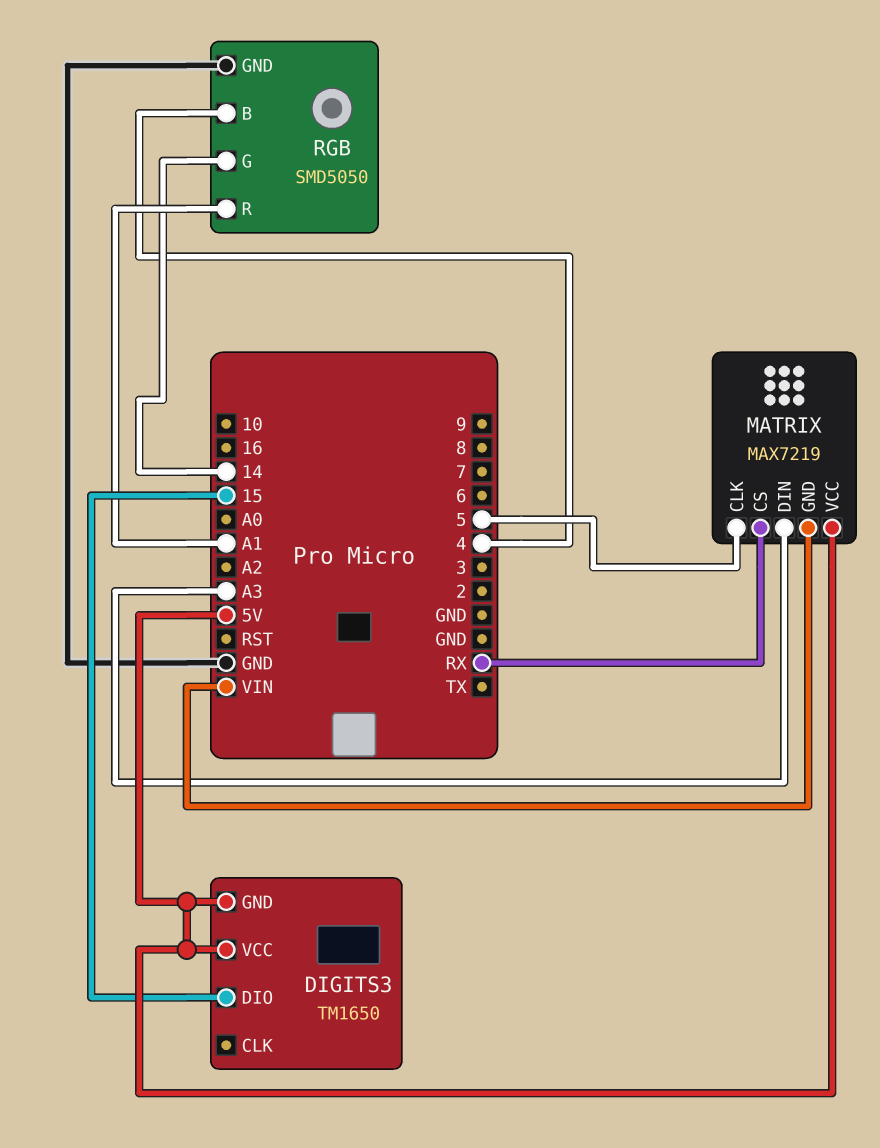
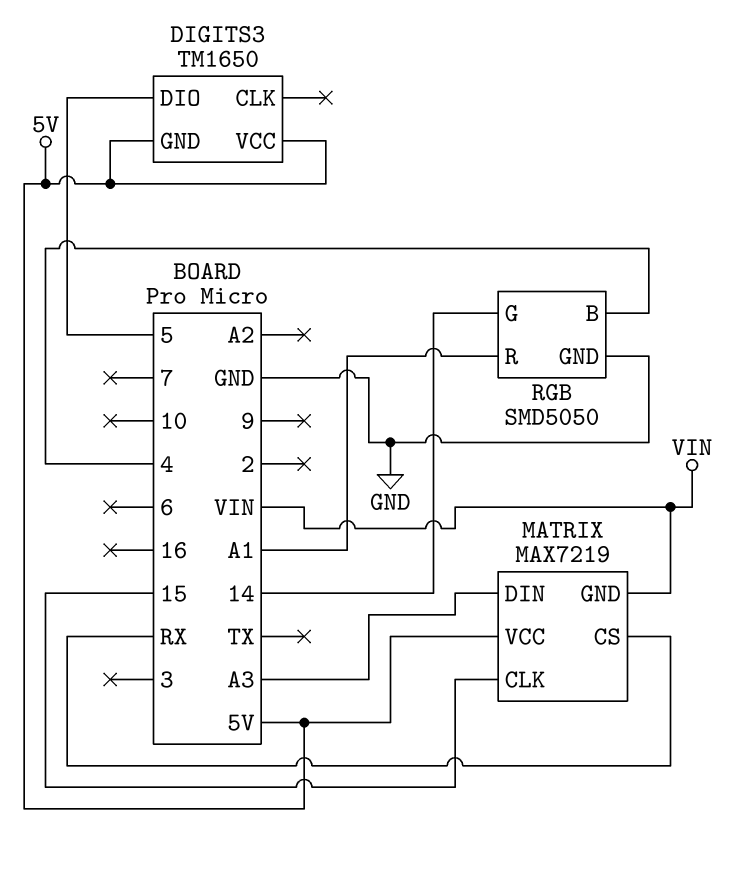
DIGITS3 pin DIO: 15 -> 5
MATRIX pin CLK: 5 -> 15

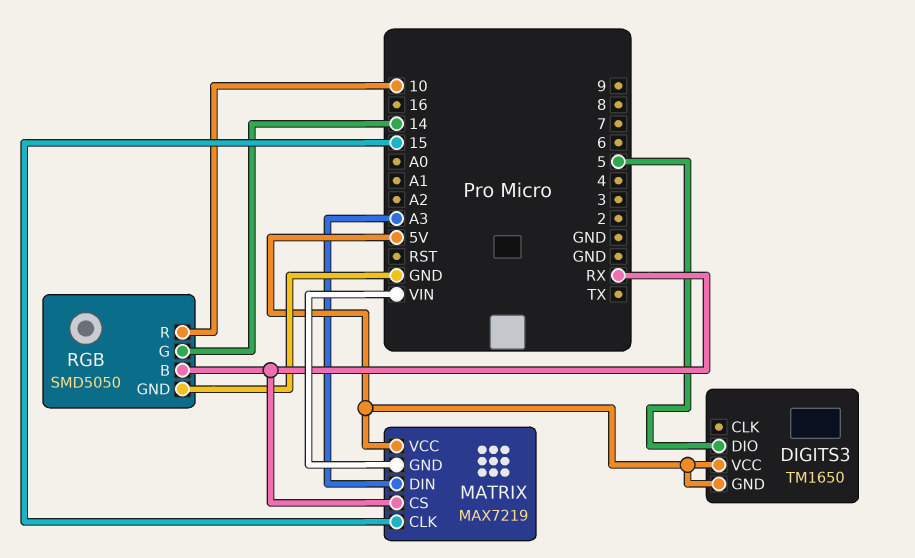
RGB pin B: 4 -> RX
RGB pin R: A1 -> 10

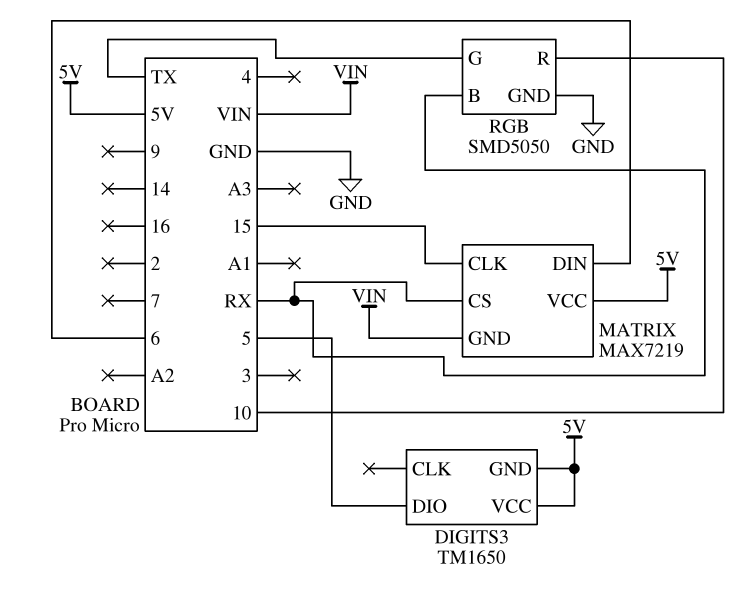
MATRIX pin DIN: A3 -> 6
RGB pin G: 14 -> TX

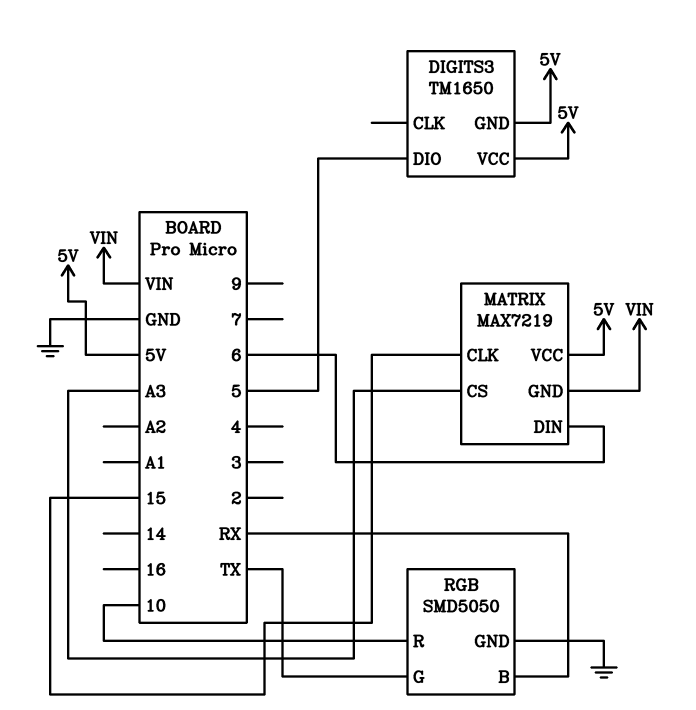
MATRIX pin CS: RX -> A3

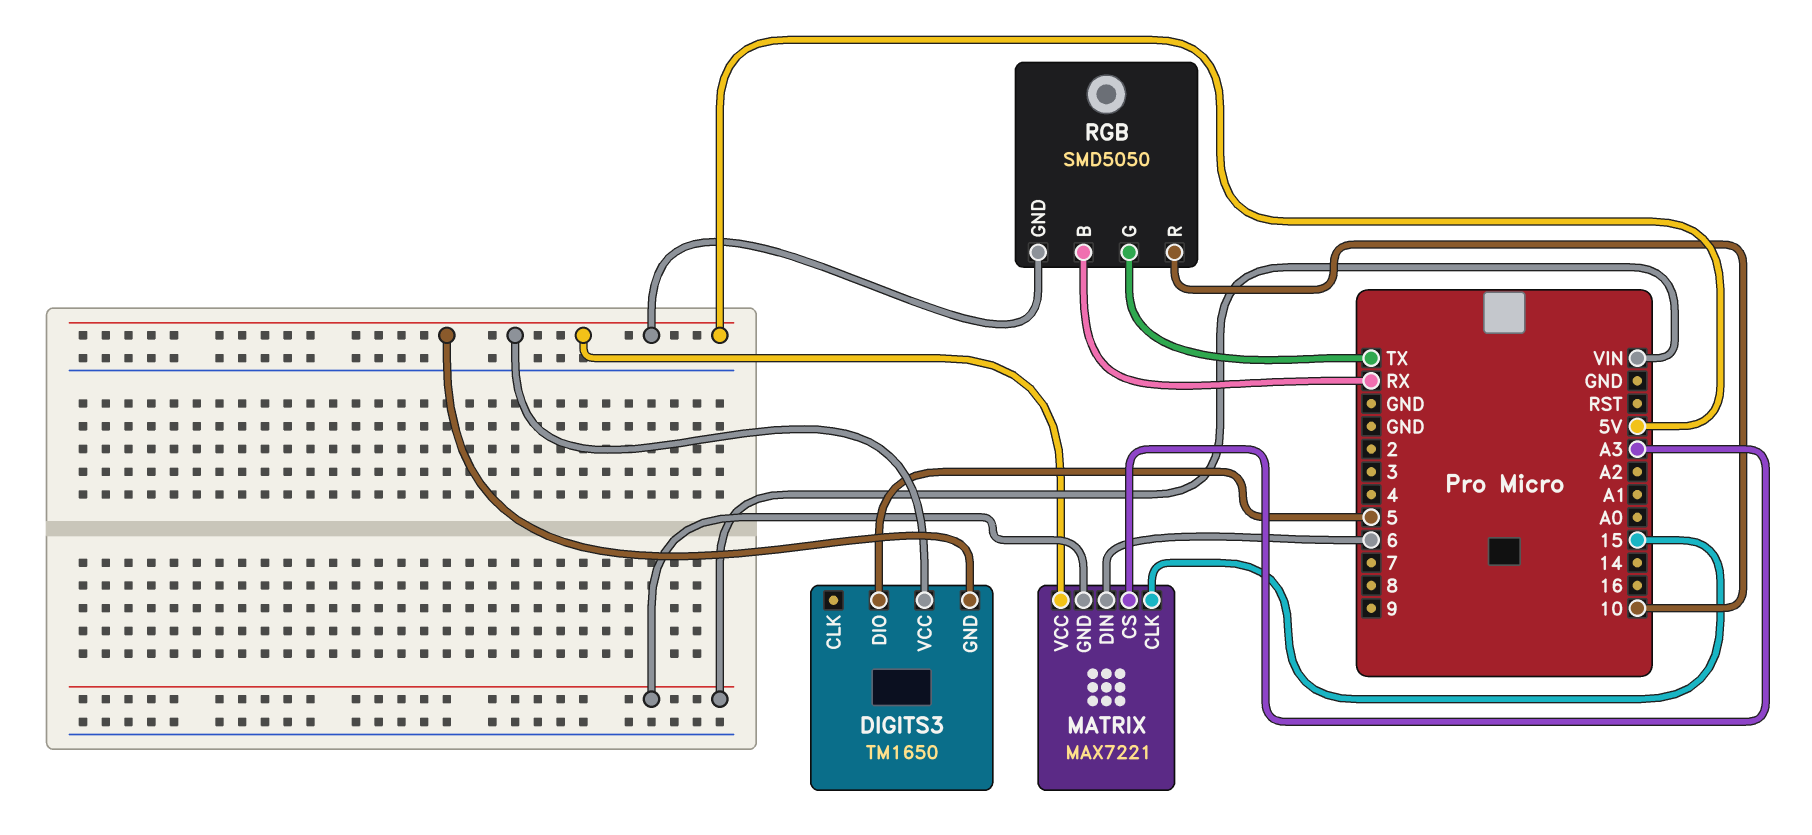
MATRIX: MAX7219 -> MAX7221
RGB pin GND: GND -> 5V

